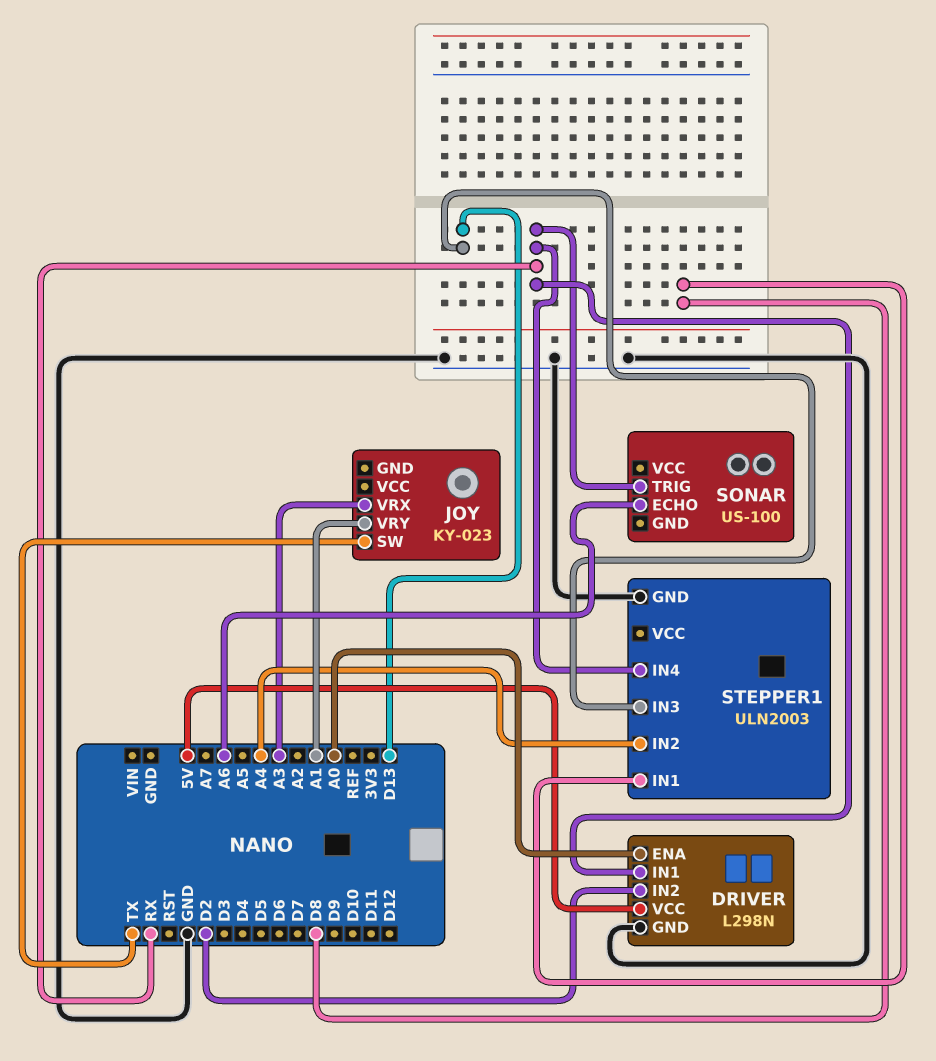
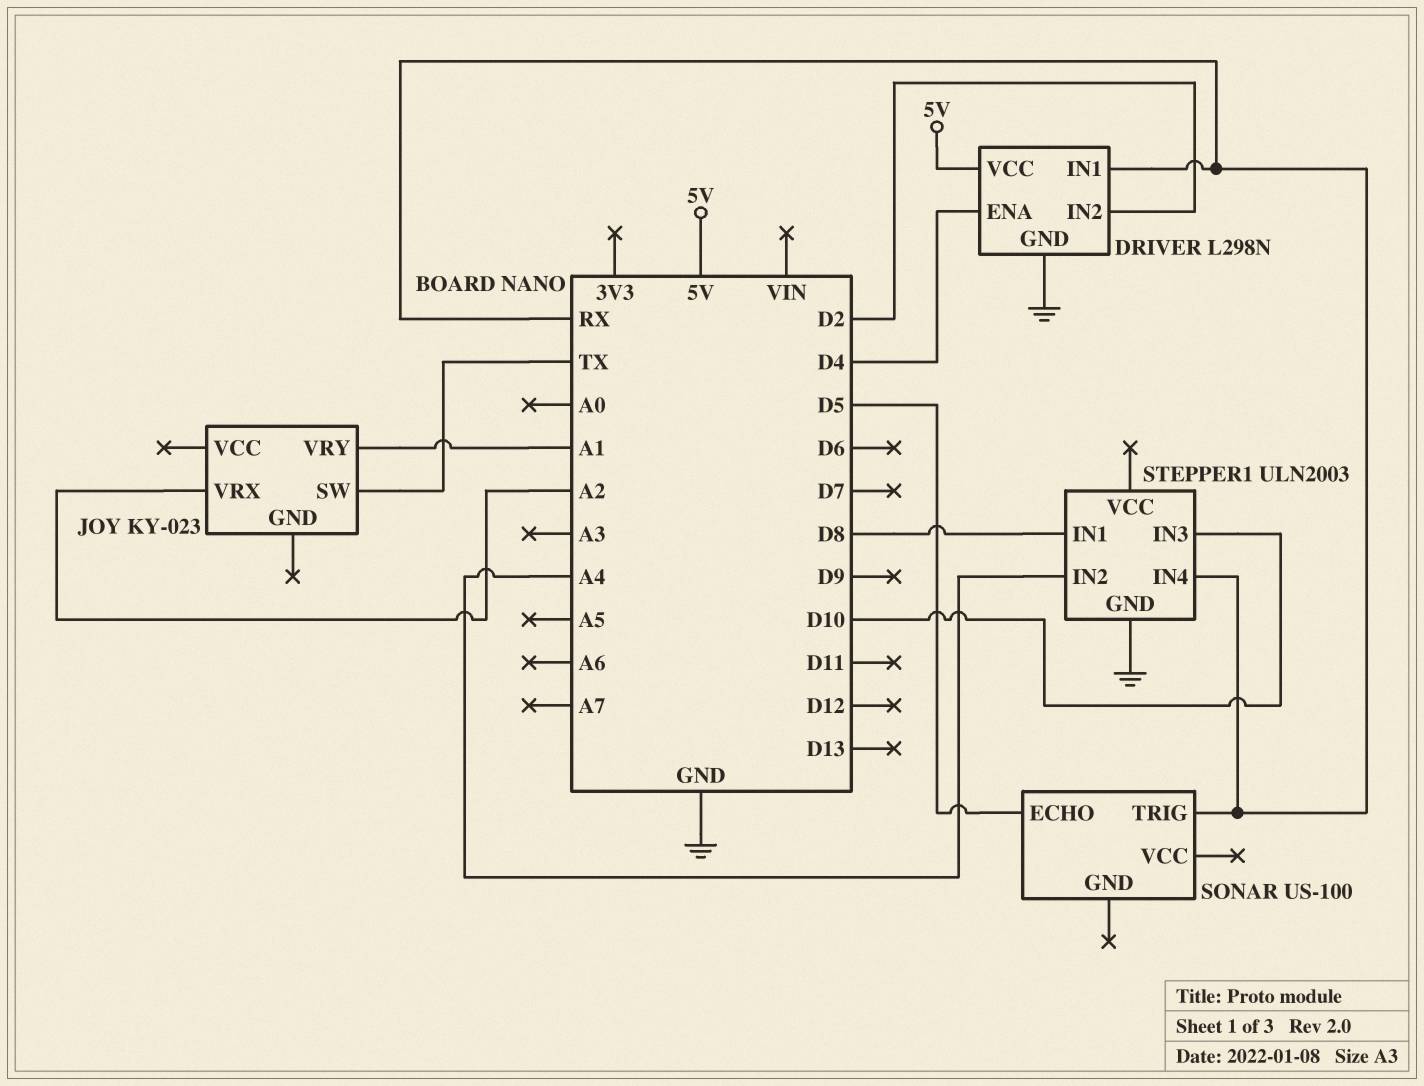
DRIVER pin ENA: A0 -> D4
JOY pin VRX: A3 -> A2
SONAR pin ECHO: A6 -> D5
STEPPER1 pin IN3: D13 -> D10

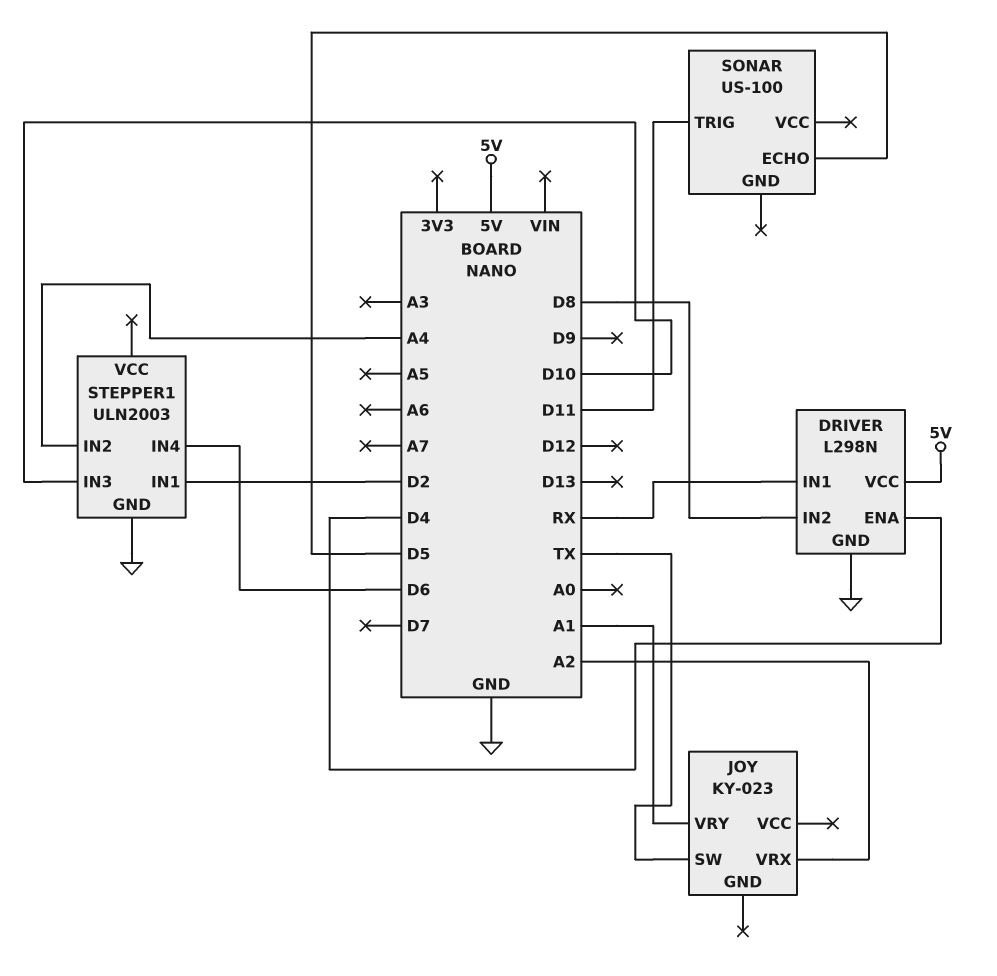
DRIVER pin IN2: D2 -> D8
SONAR pin TRIG: RX -> D11
STEPPER1 pin IN1: D8 -> D2
STEPPER1 pin IN4: RX -> D6

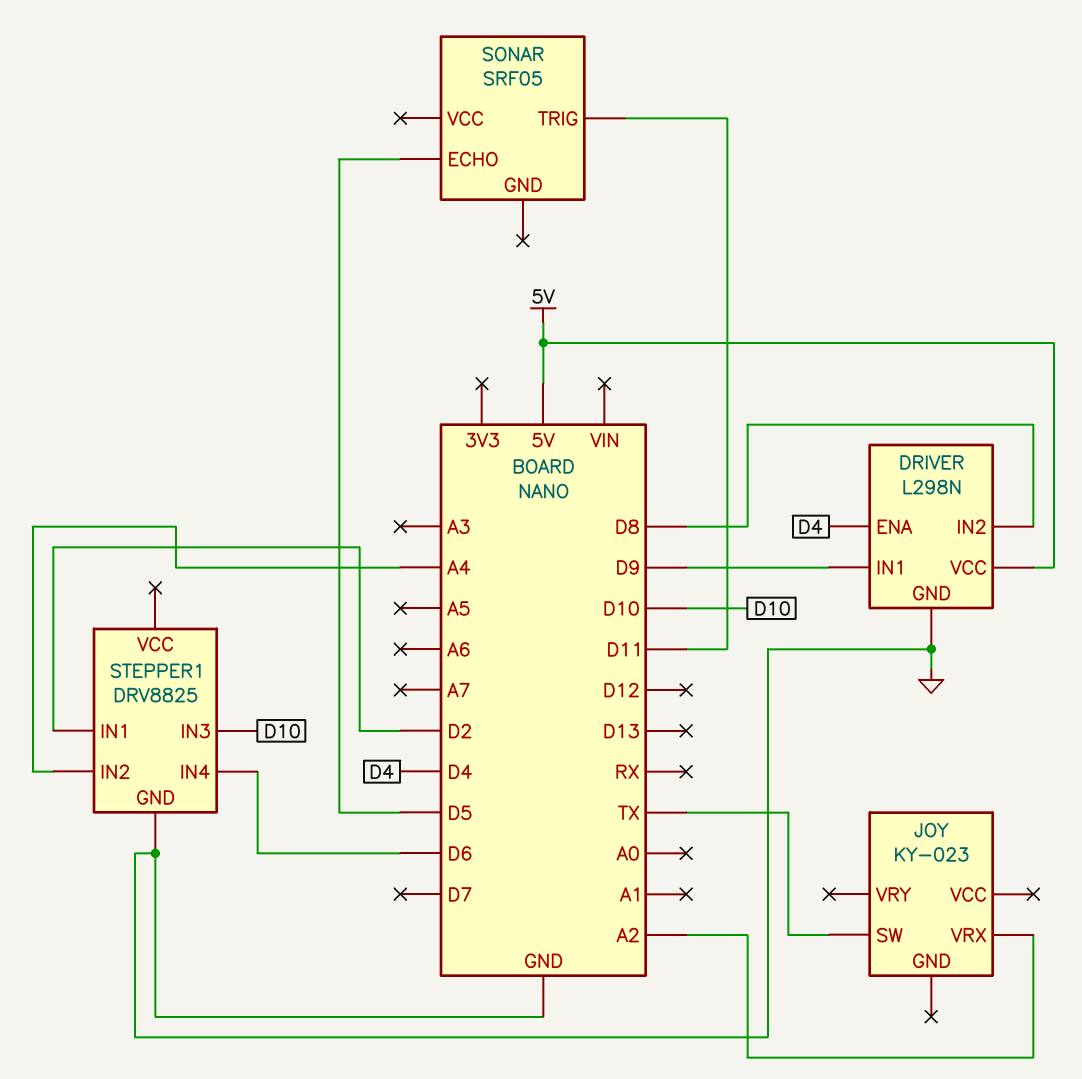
DRIVER pin IN1: RX -> D9
JOY pin VRY: A1 -> none
SONAR: US-100 -> SRF05
STEPPER1: ULN2003 -> DRV8825

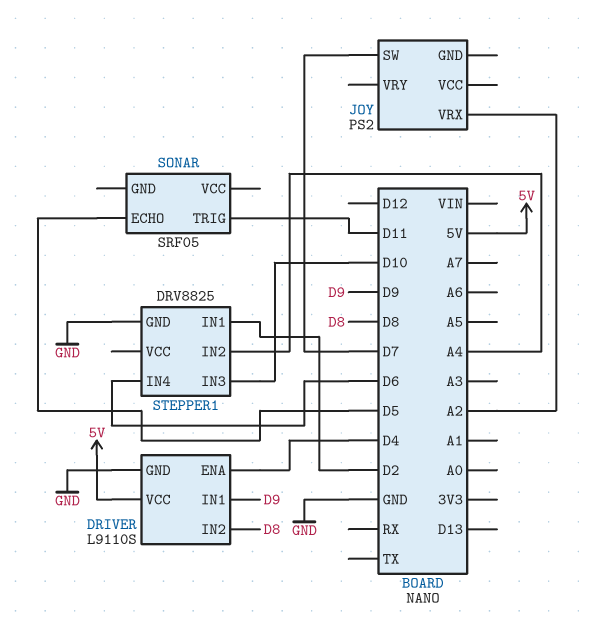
DRIVER: L298N -> L9110S
JOY: KY-023 -> PS2
JOY pin SW: TX -> D7

